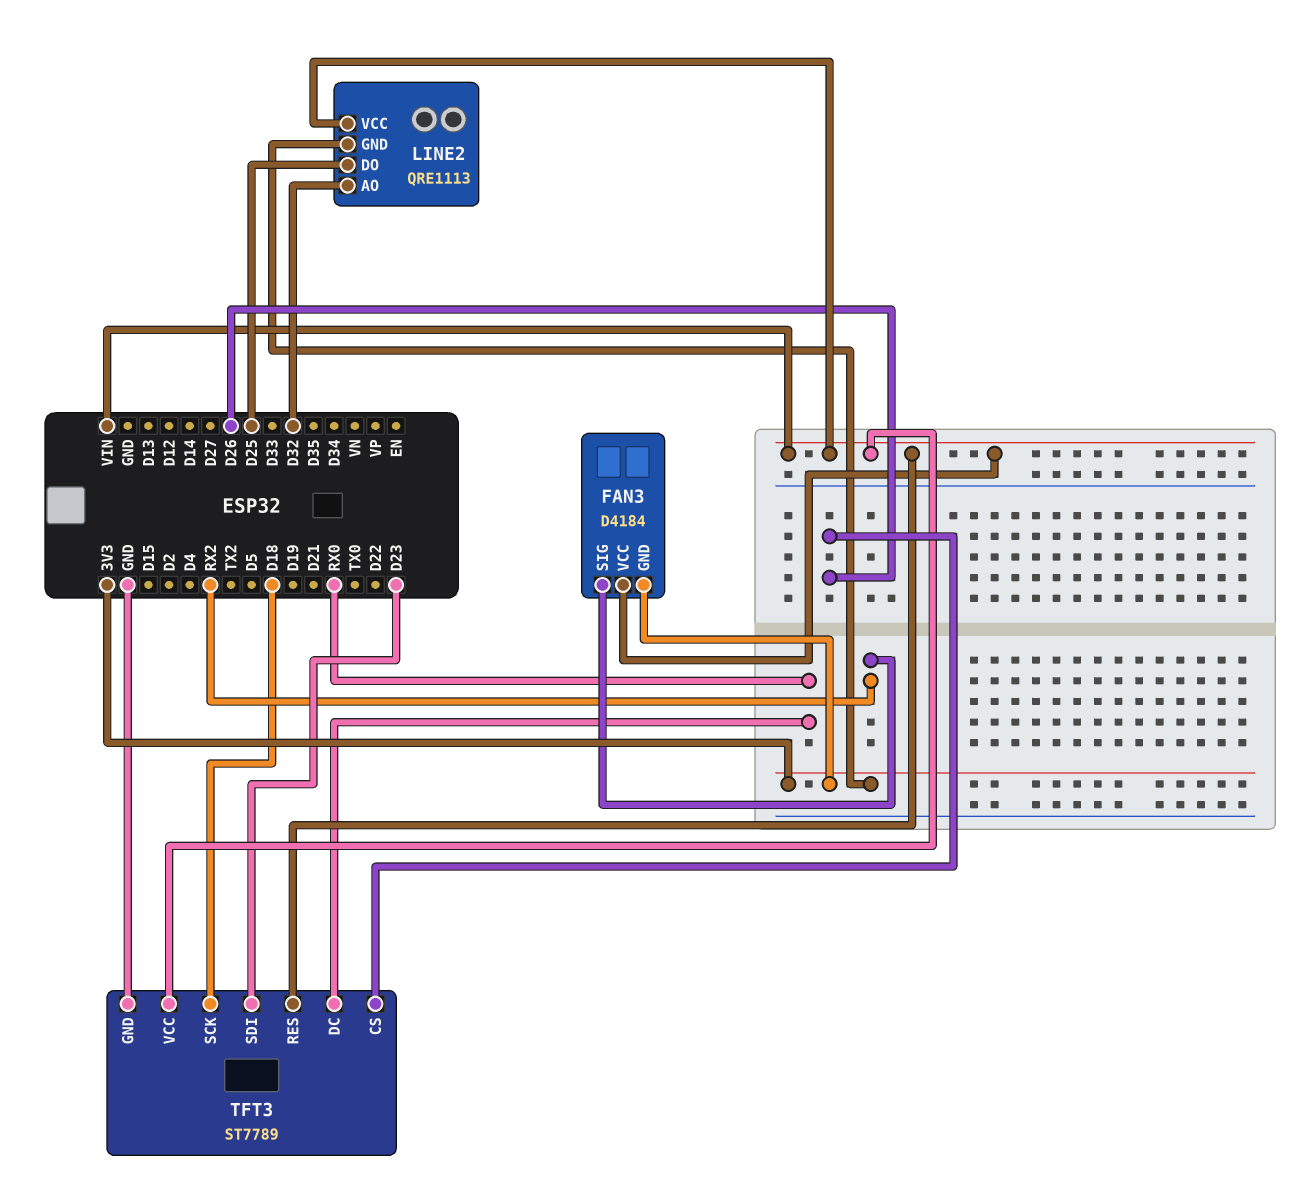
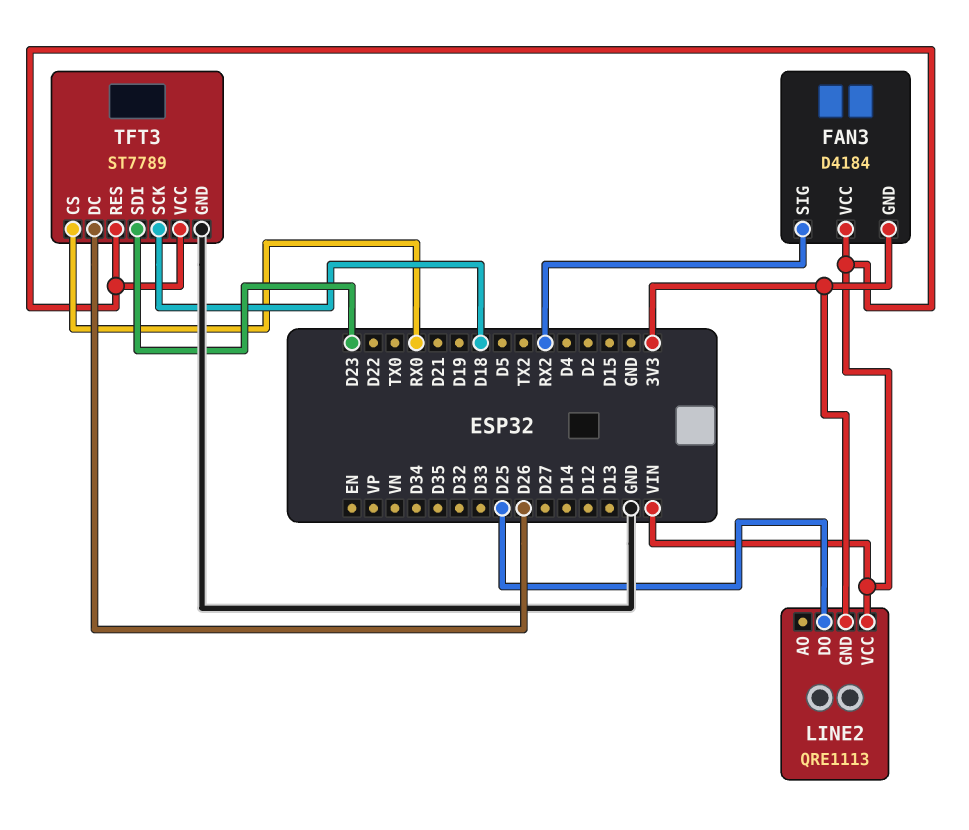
LINE2 pin AO: D32 -> none
TFT3 pin CS: D26 -> RX0
TFT3 pin DC: RX0 -> D26

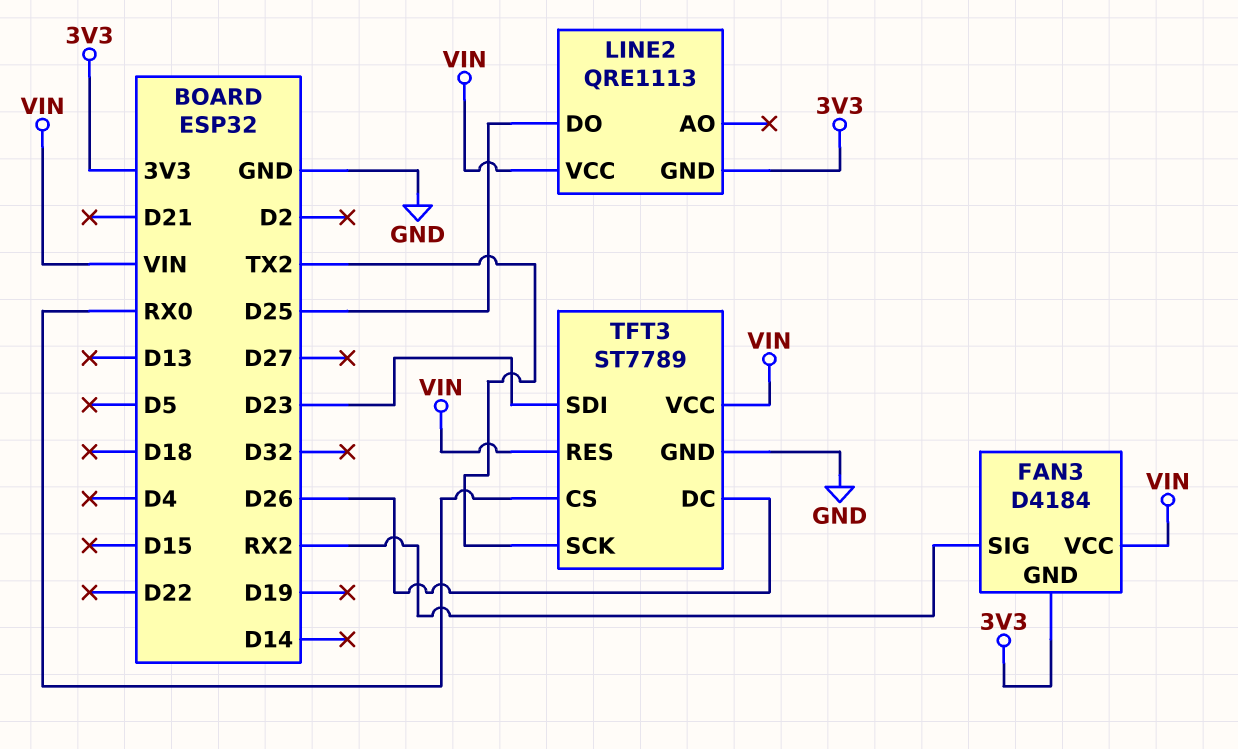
TFT3 pin SCK: D18 -> TX2

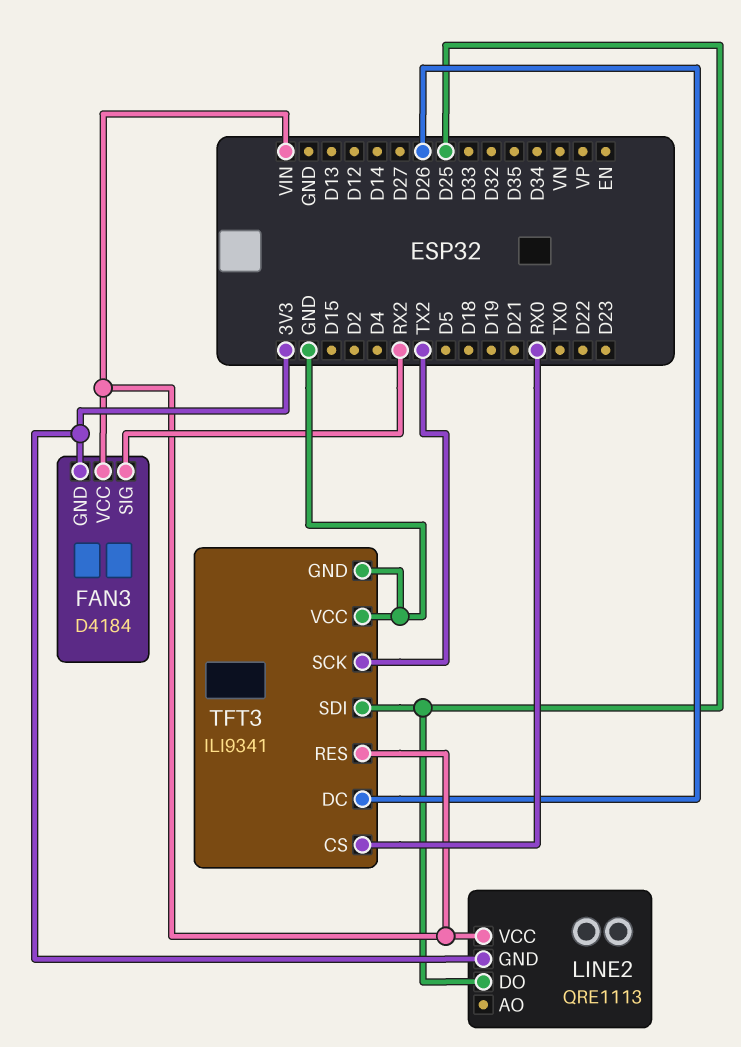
TFT3: ST7789 -> ILI9341
TFT3 pin SDI: D23 -> D25
TFT3 pin VCC: VIN -> GND

